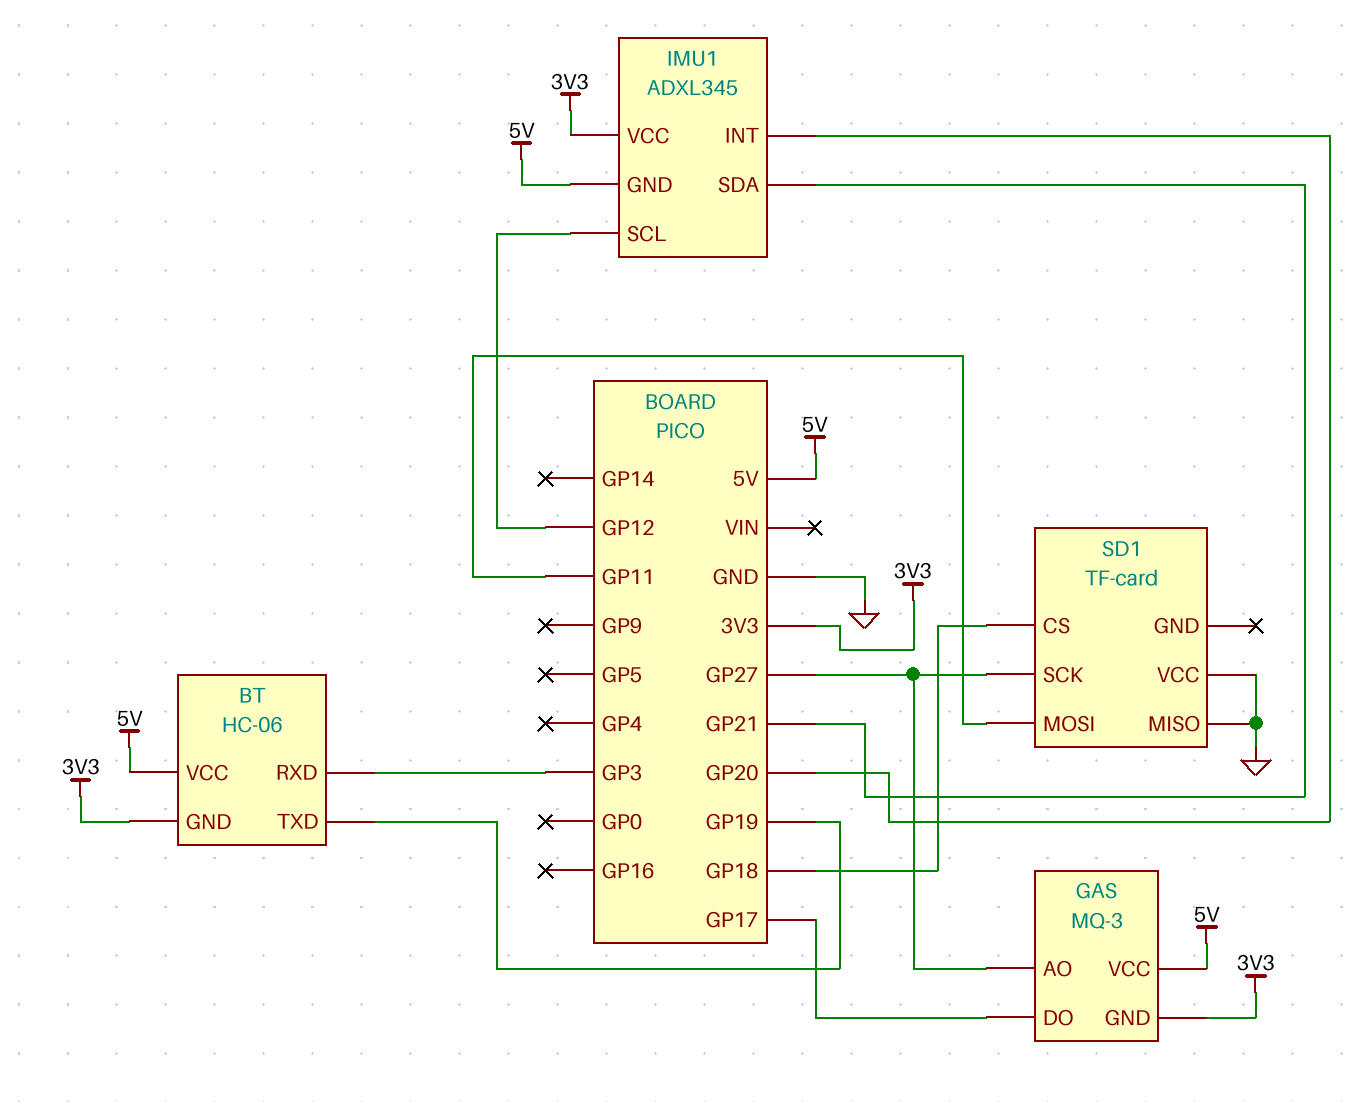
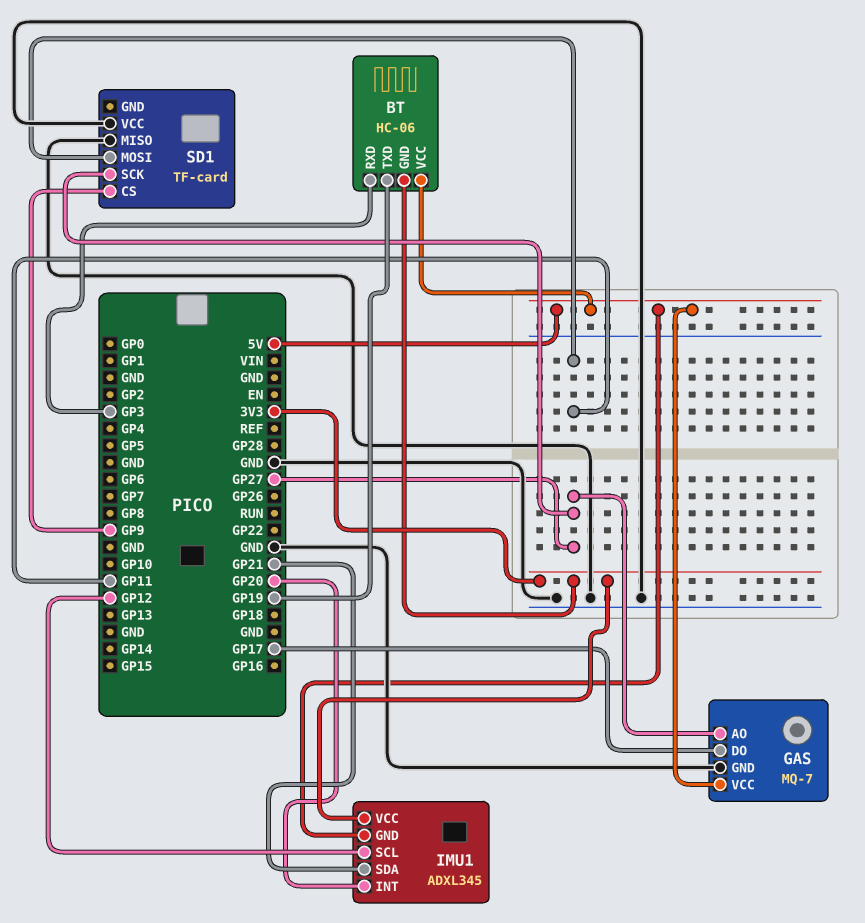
GAS: MQ-3 -> MQ-7
GAS pin GND: 3V3 -> GND
SD1 pin CS: GP18 -> GP9

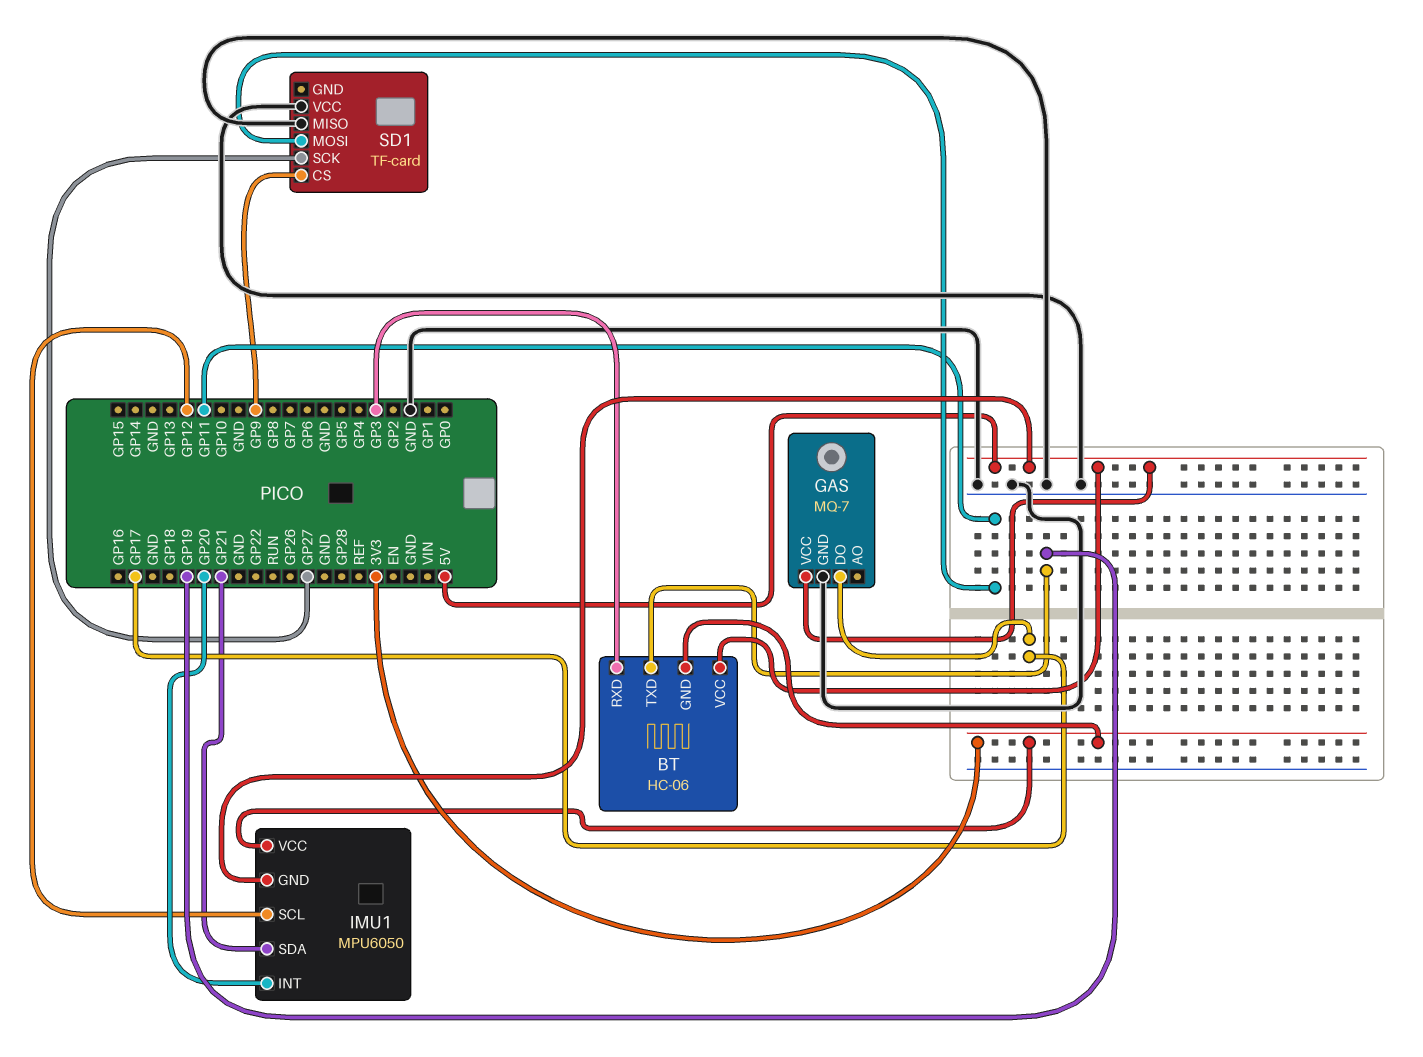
GAS pin AO: GP27 -> none
IMU1: ADXL345 -> MPU6050

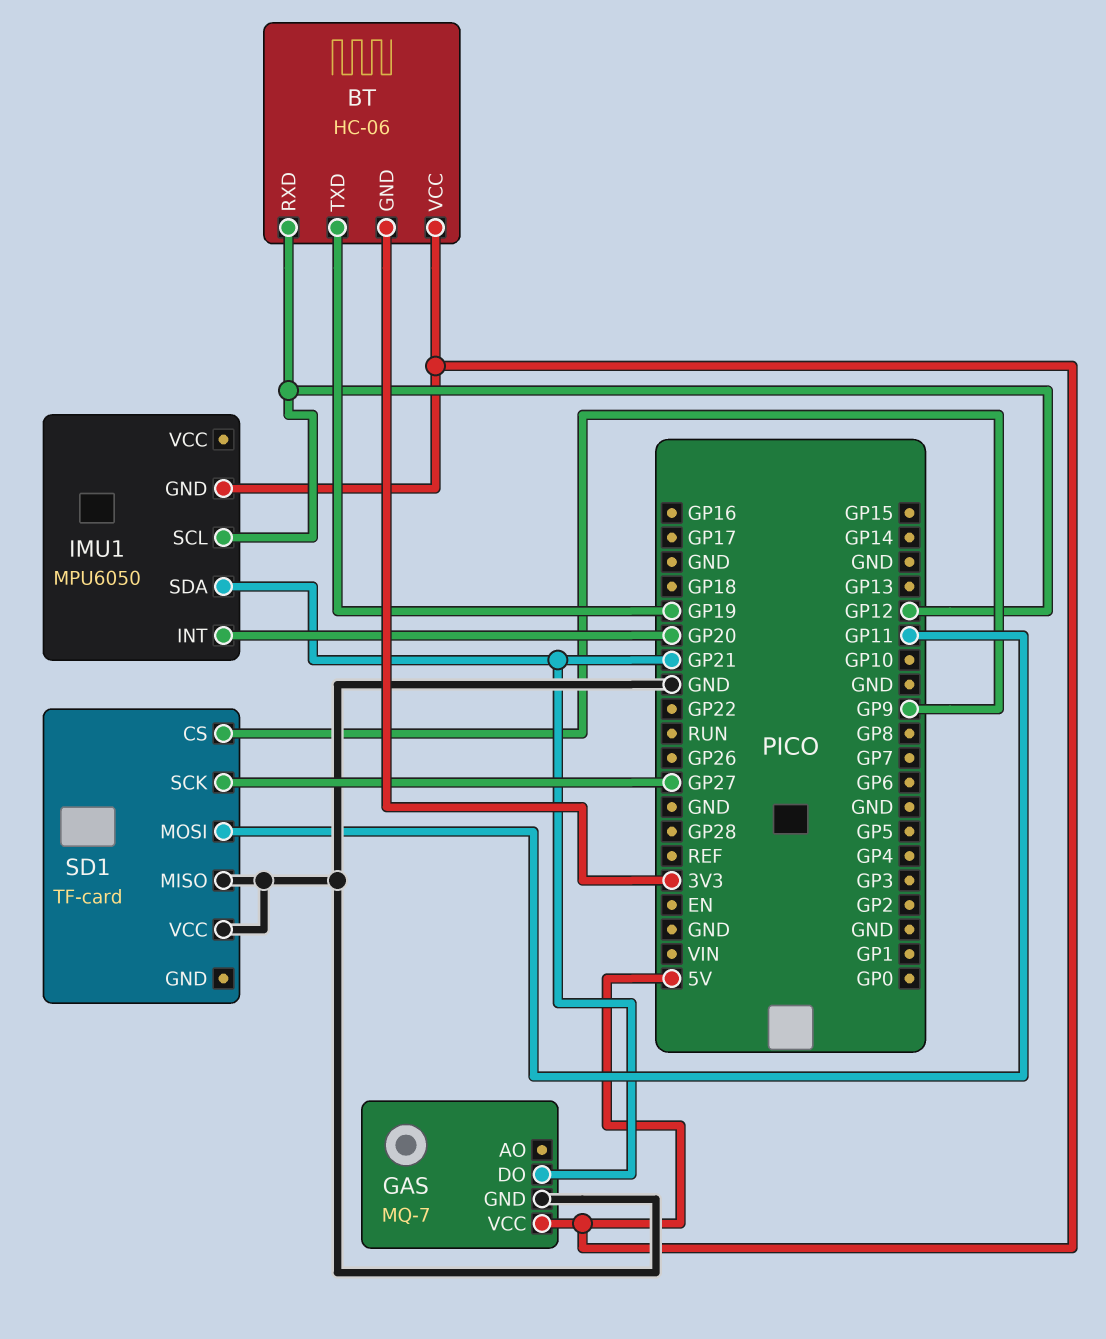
BT pin RXD: GP3 -> GP12
GAS pin DO: GP17 -> GP21
IMU1 pin VCC: 3V3 -> none

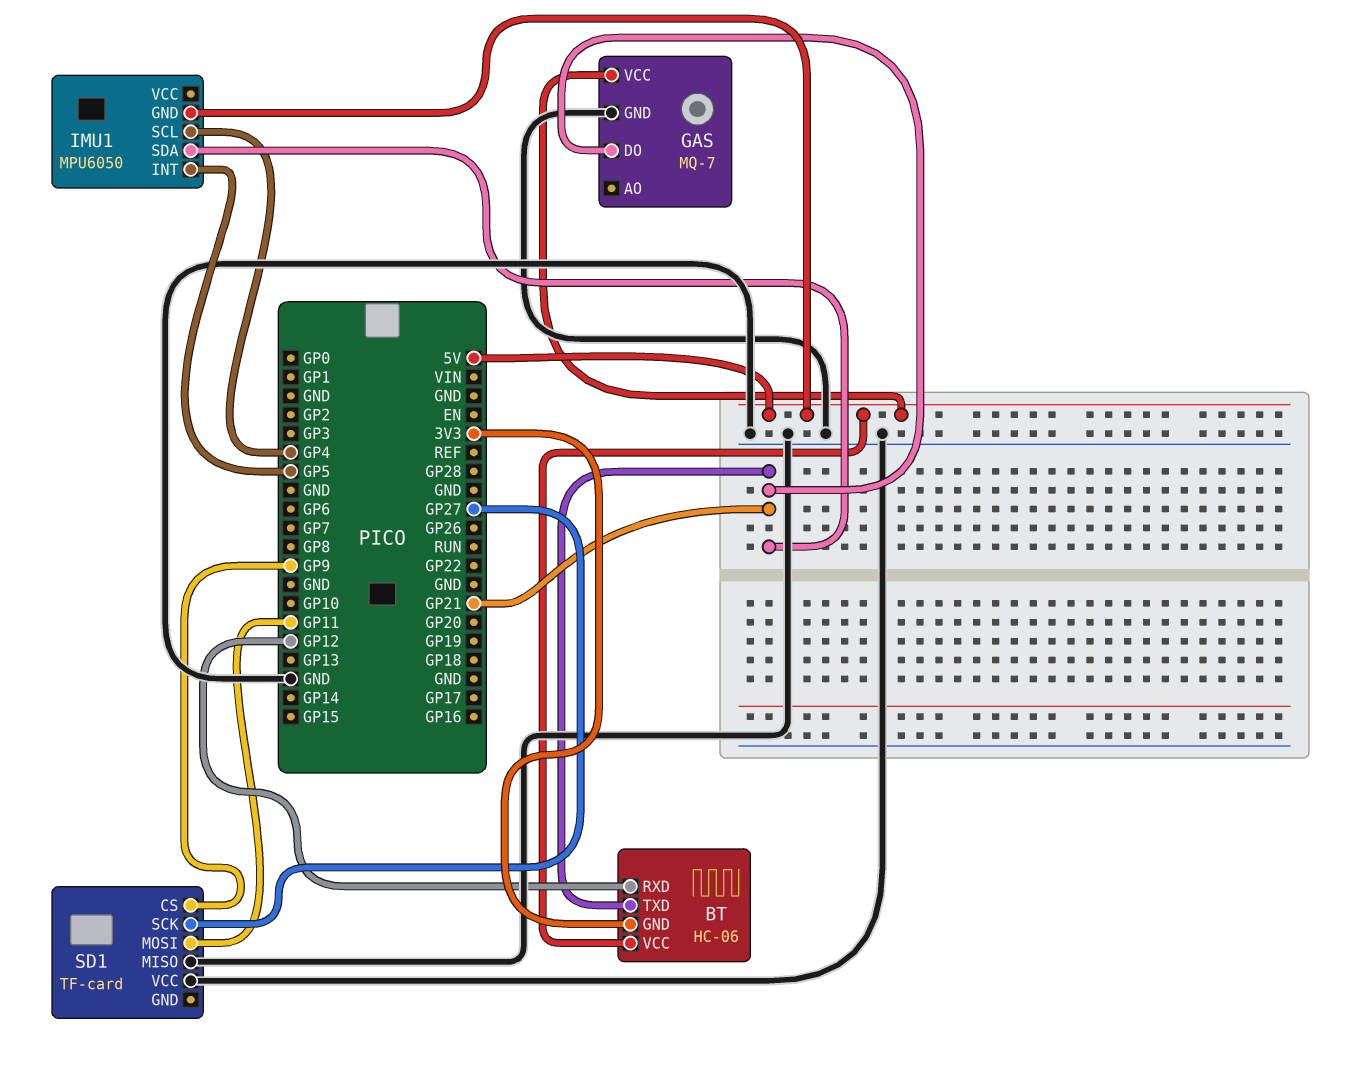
BT pin TXD: GP19 -> GP21
IMU1 pin INT: GP20 -> GP5
IMU1 pin SCL: GP12 -> GP4

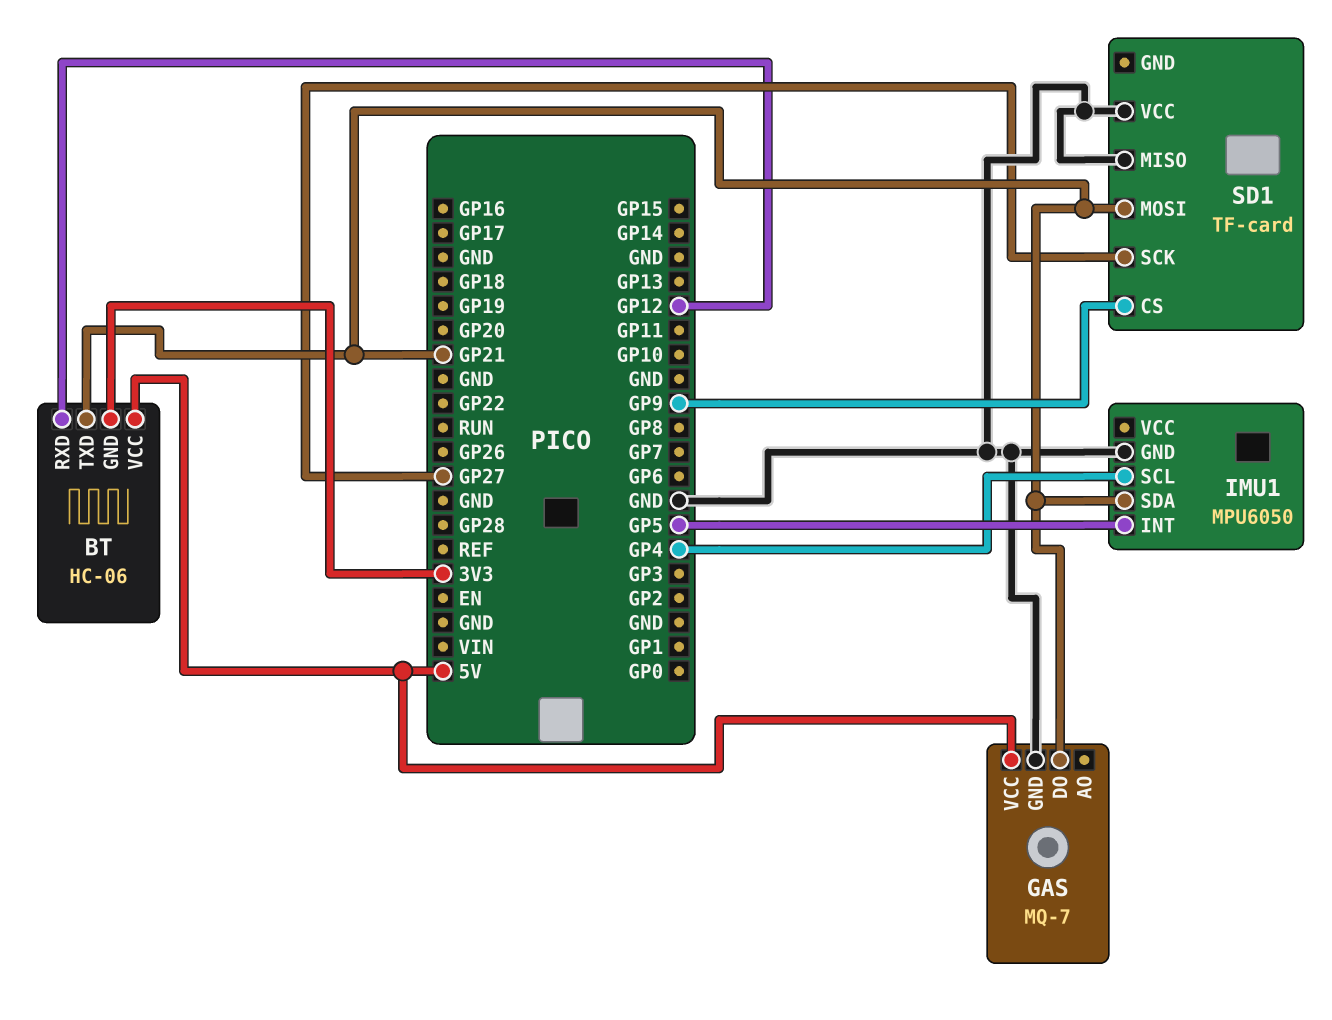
IMU1 pin GND: 5V -> GND
SD1 pin MOSI: GP11 -> GP21

